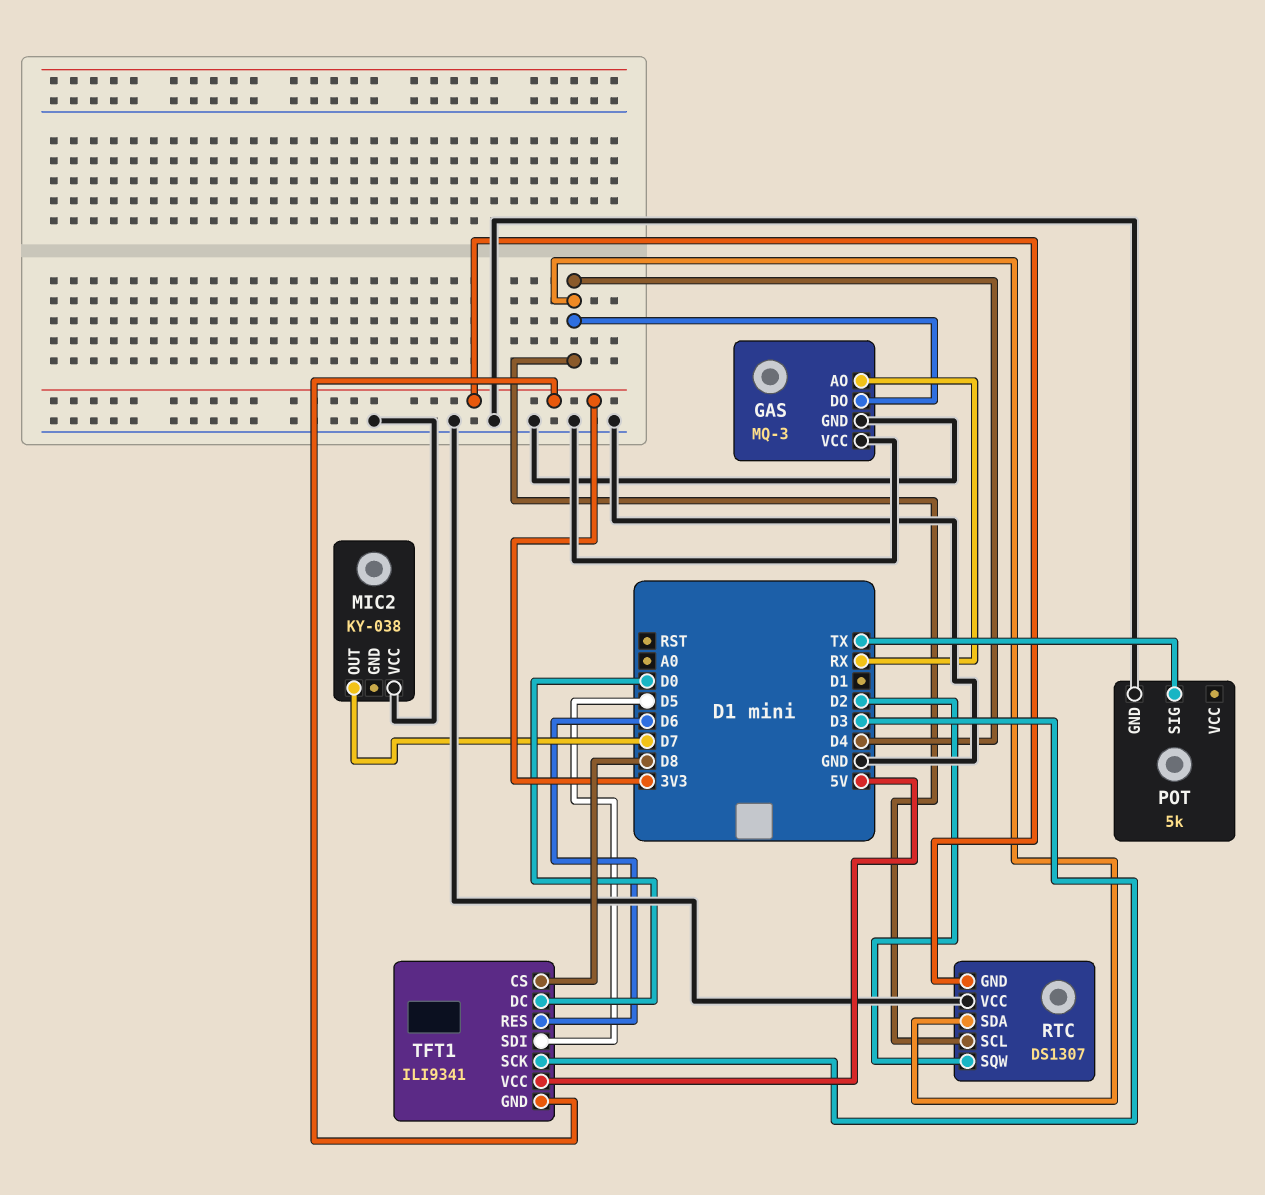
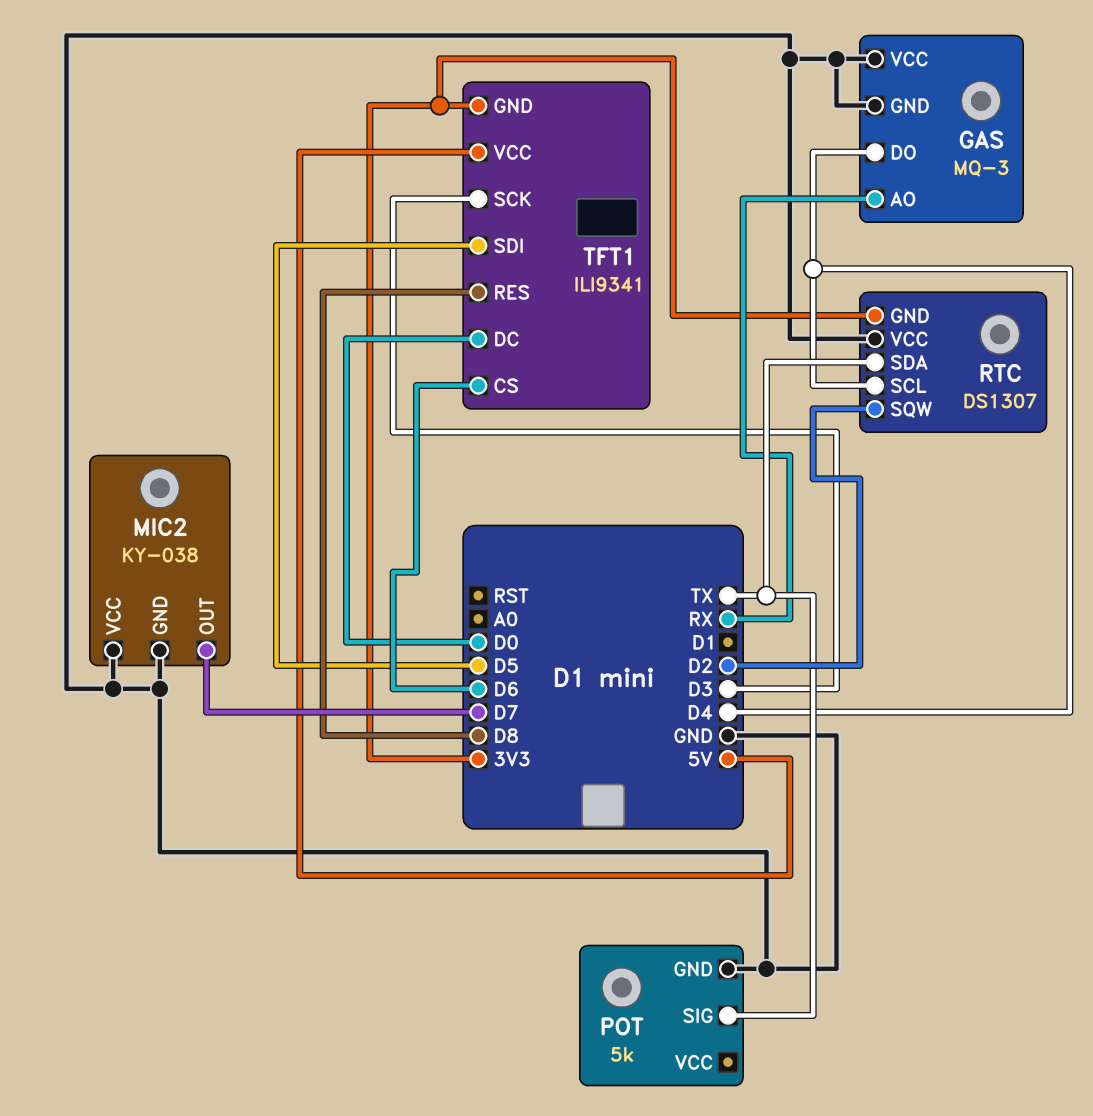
MIC2 pin GND: none -> GND
RTC pin SDA: D4 -> TX
TFT1 pin CS: D8 -> D6
TFT1 pin RES: D6 -> D8

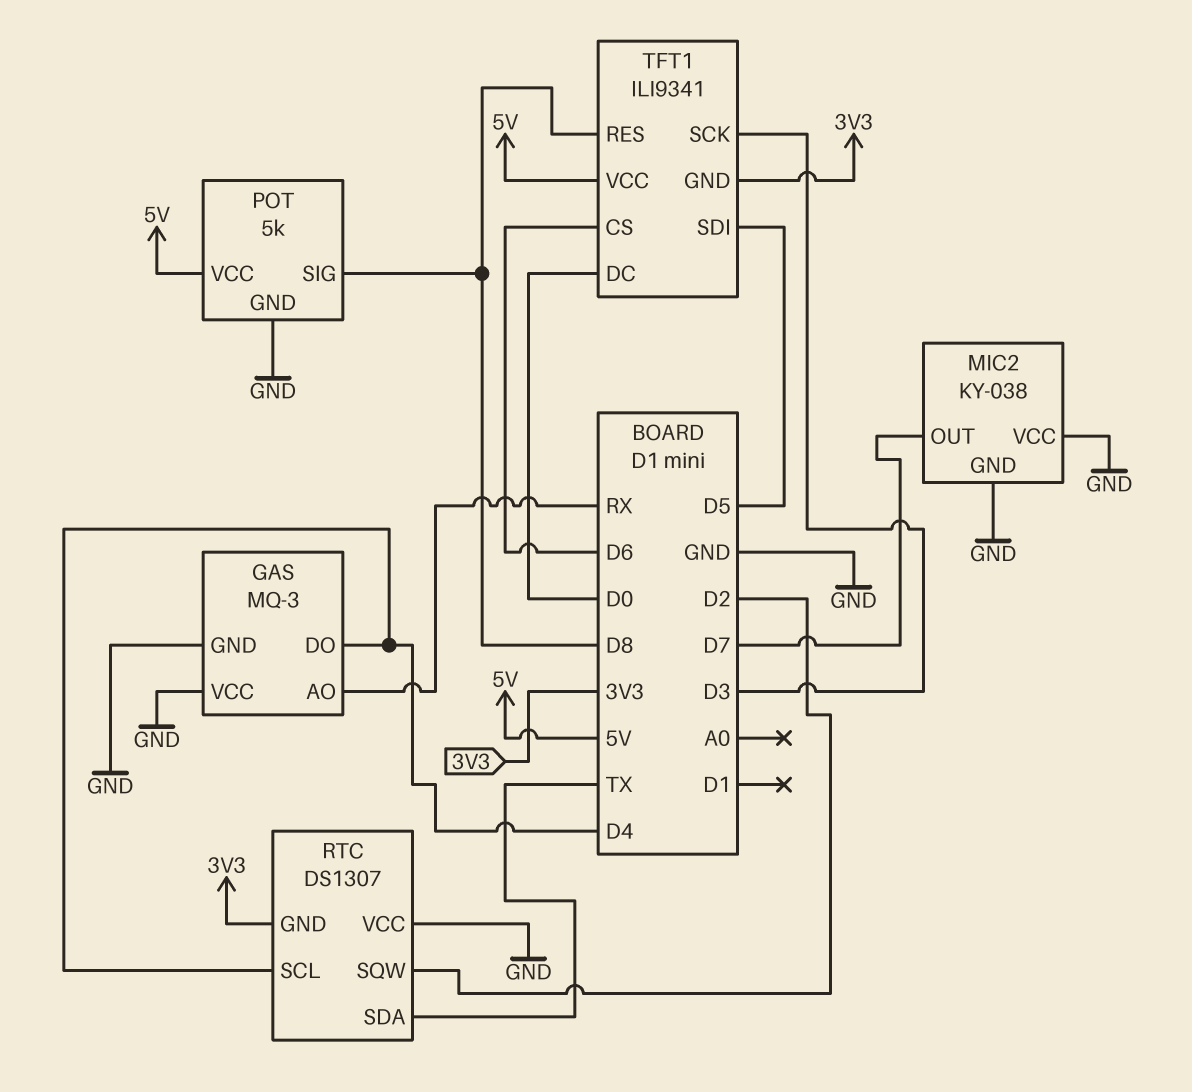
POT pin SIG: TX -> D8
POT pin VCC: none -> 5V

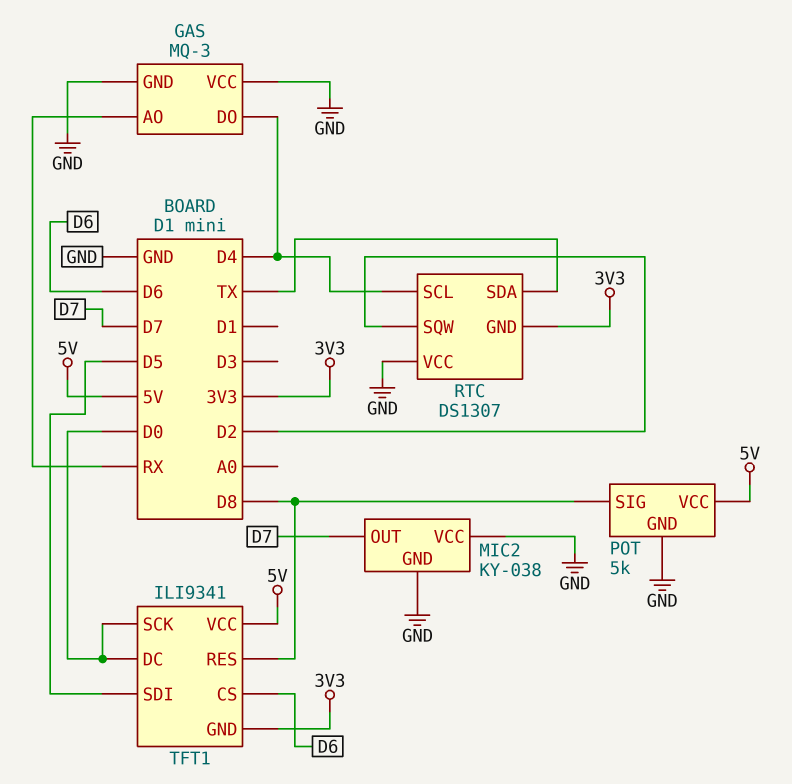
TFT1 pin SCK: D3 -> D0

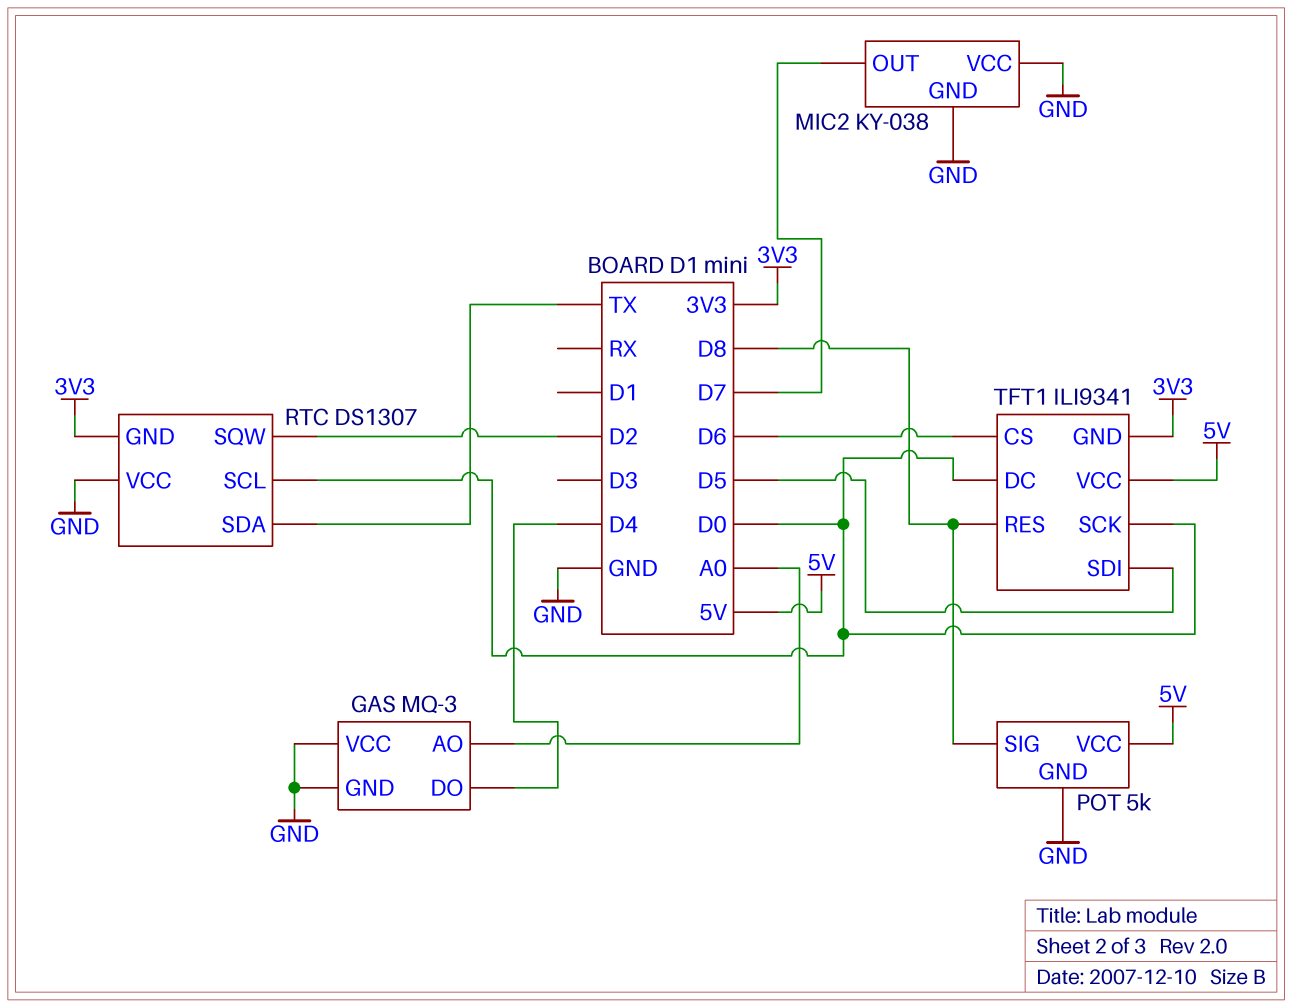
GAS pin AO: RX -> A0
RTC pin SCL: D4 -> D0

